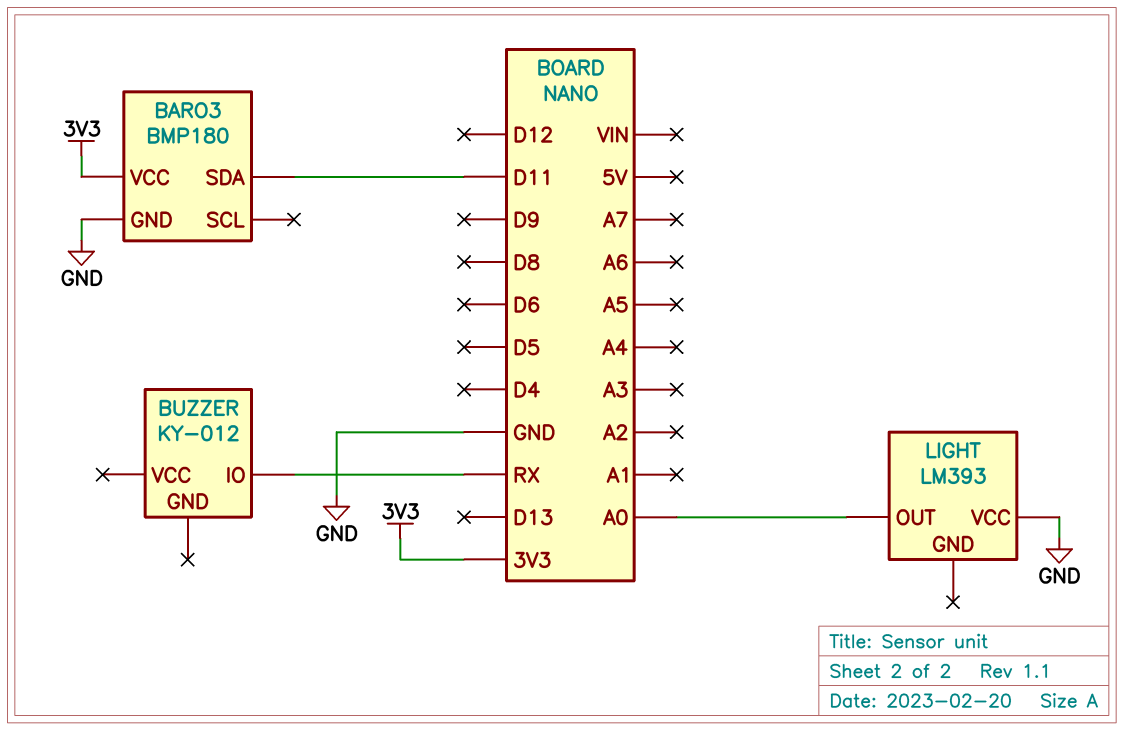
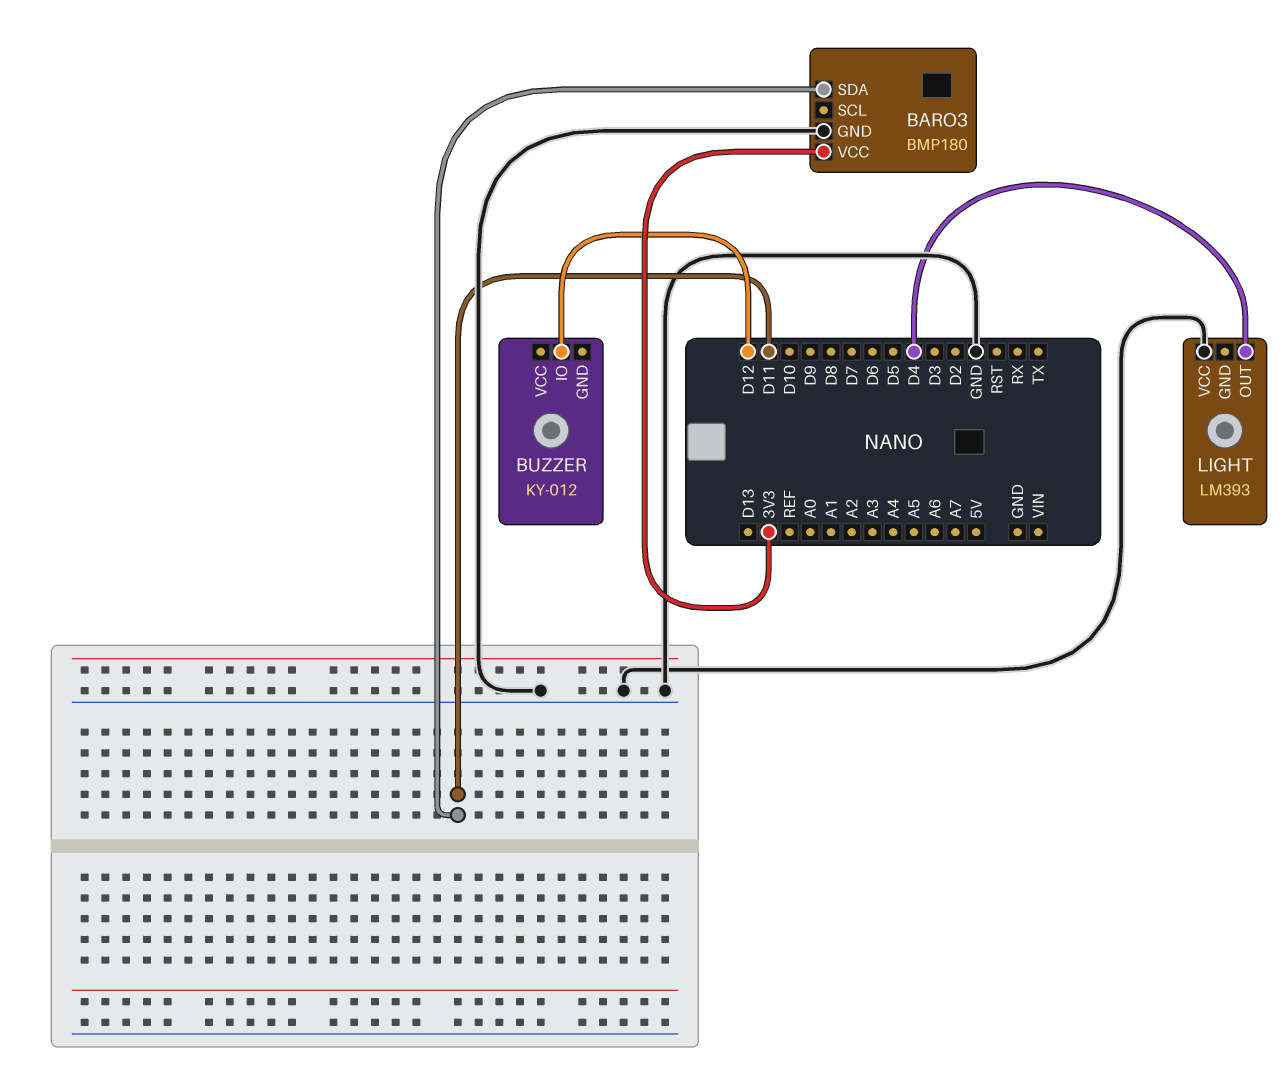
BUZZER pin IO: RX -> D12
LIGHT pin OUT: A0 -> D4

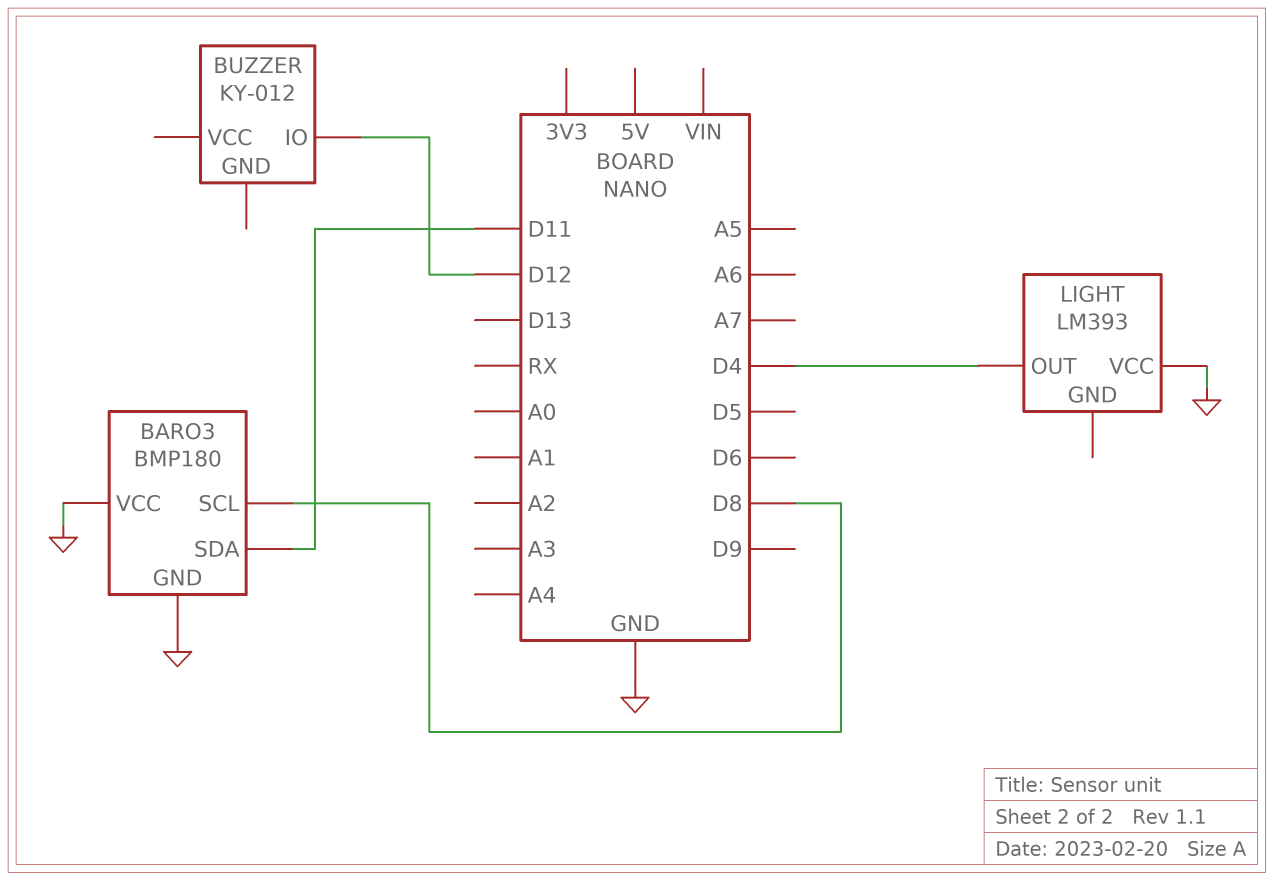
BARO3 pin SCL: none -> D8
BARO3 pin VCC: 3V3 -> GND

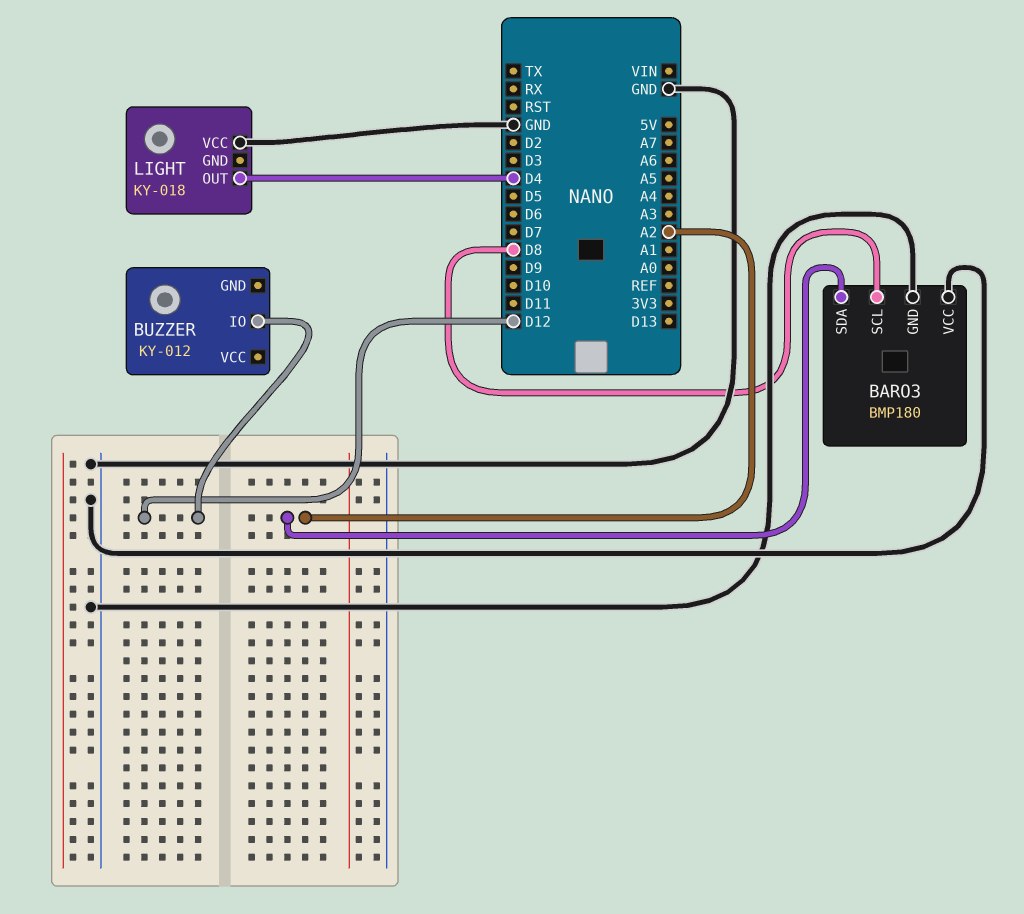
BARO3 pin SDA: D11 -> A2
LIGHT: LM393 -> KY-018

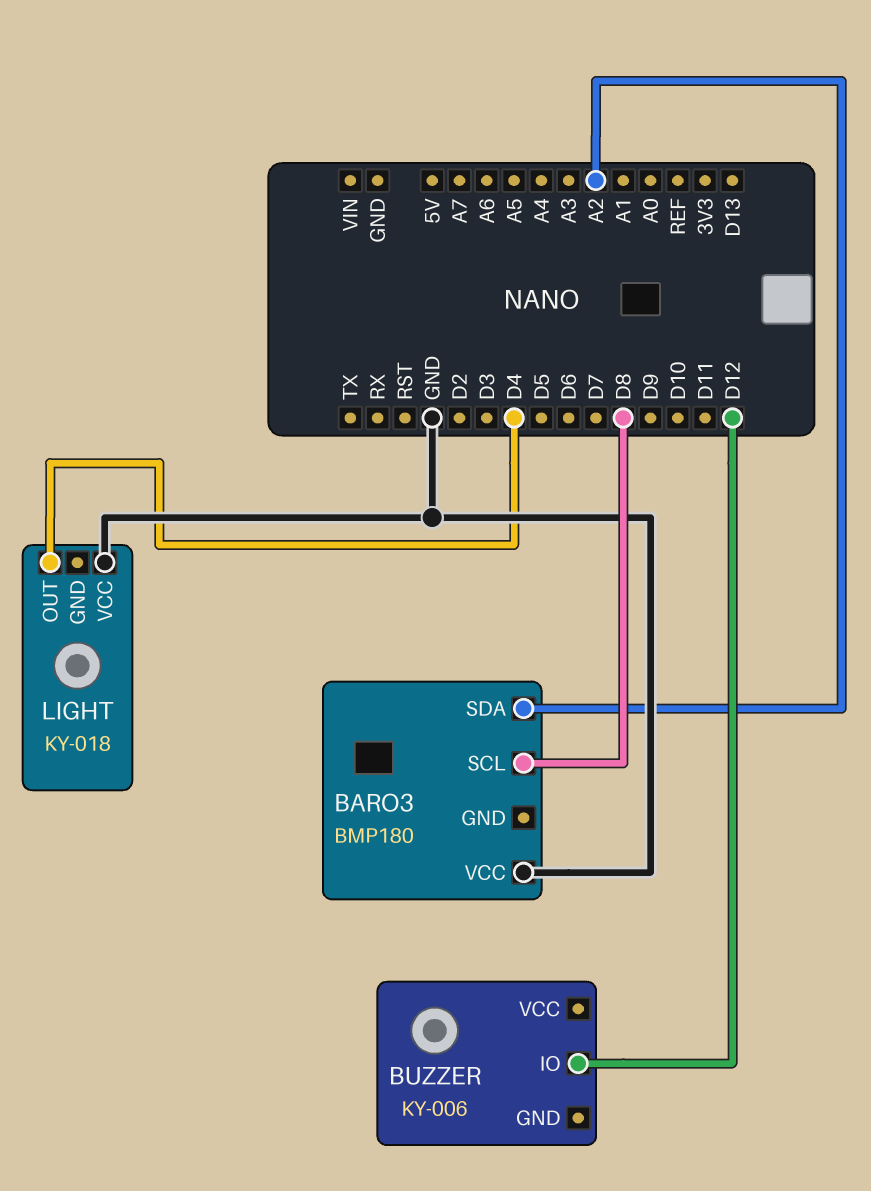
BARO3 pin GND: GND -> none
BUZZER: KY-012 -> KY-006

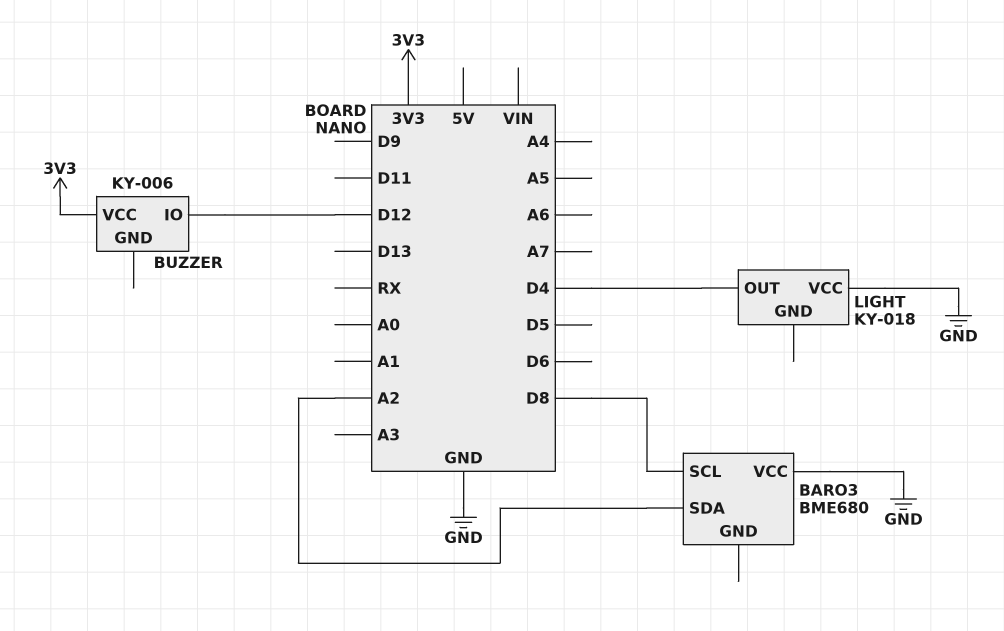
BARO3: BMP180 -> BME680
BUZZER pin VCC: none -> 3V3

